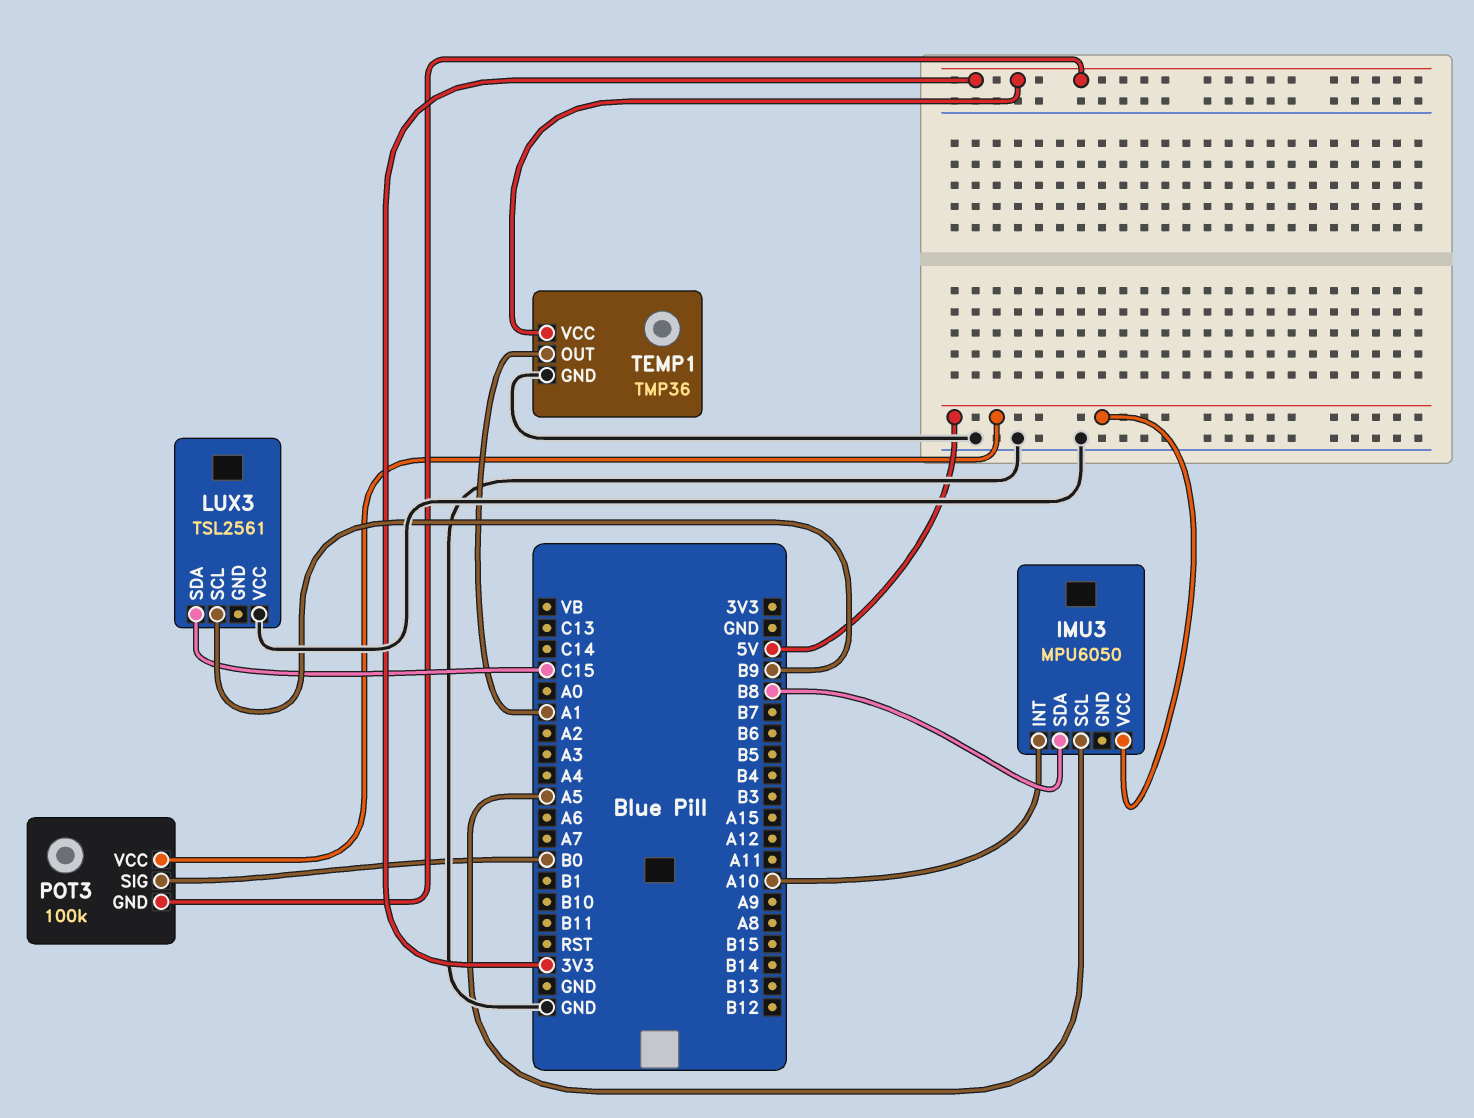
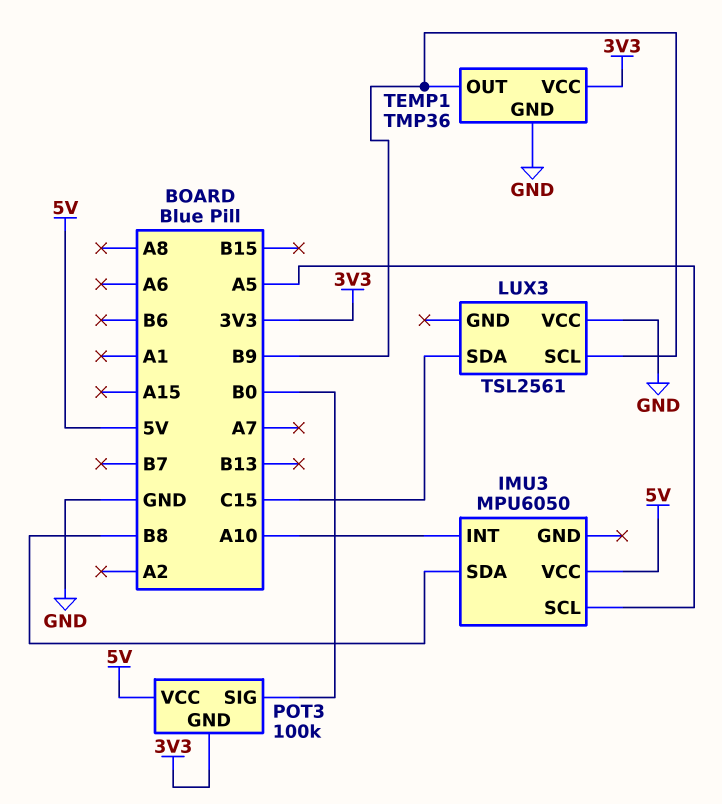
TEMP1 pin OUT: A1 -> B9

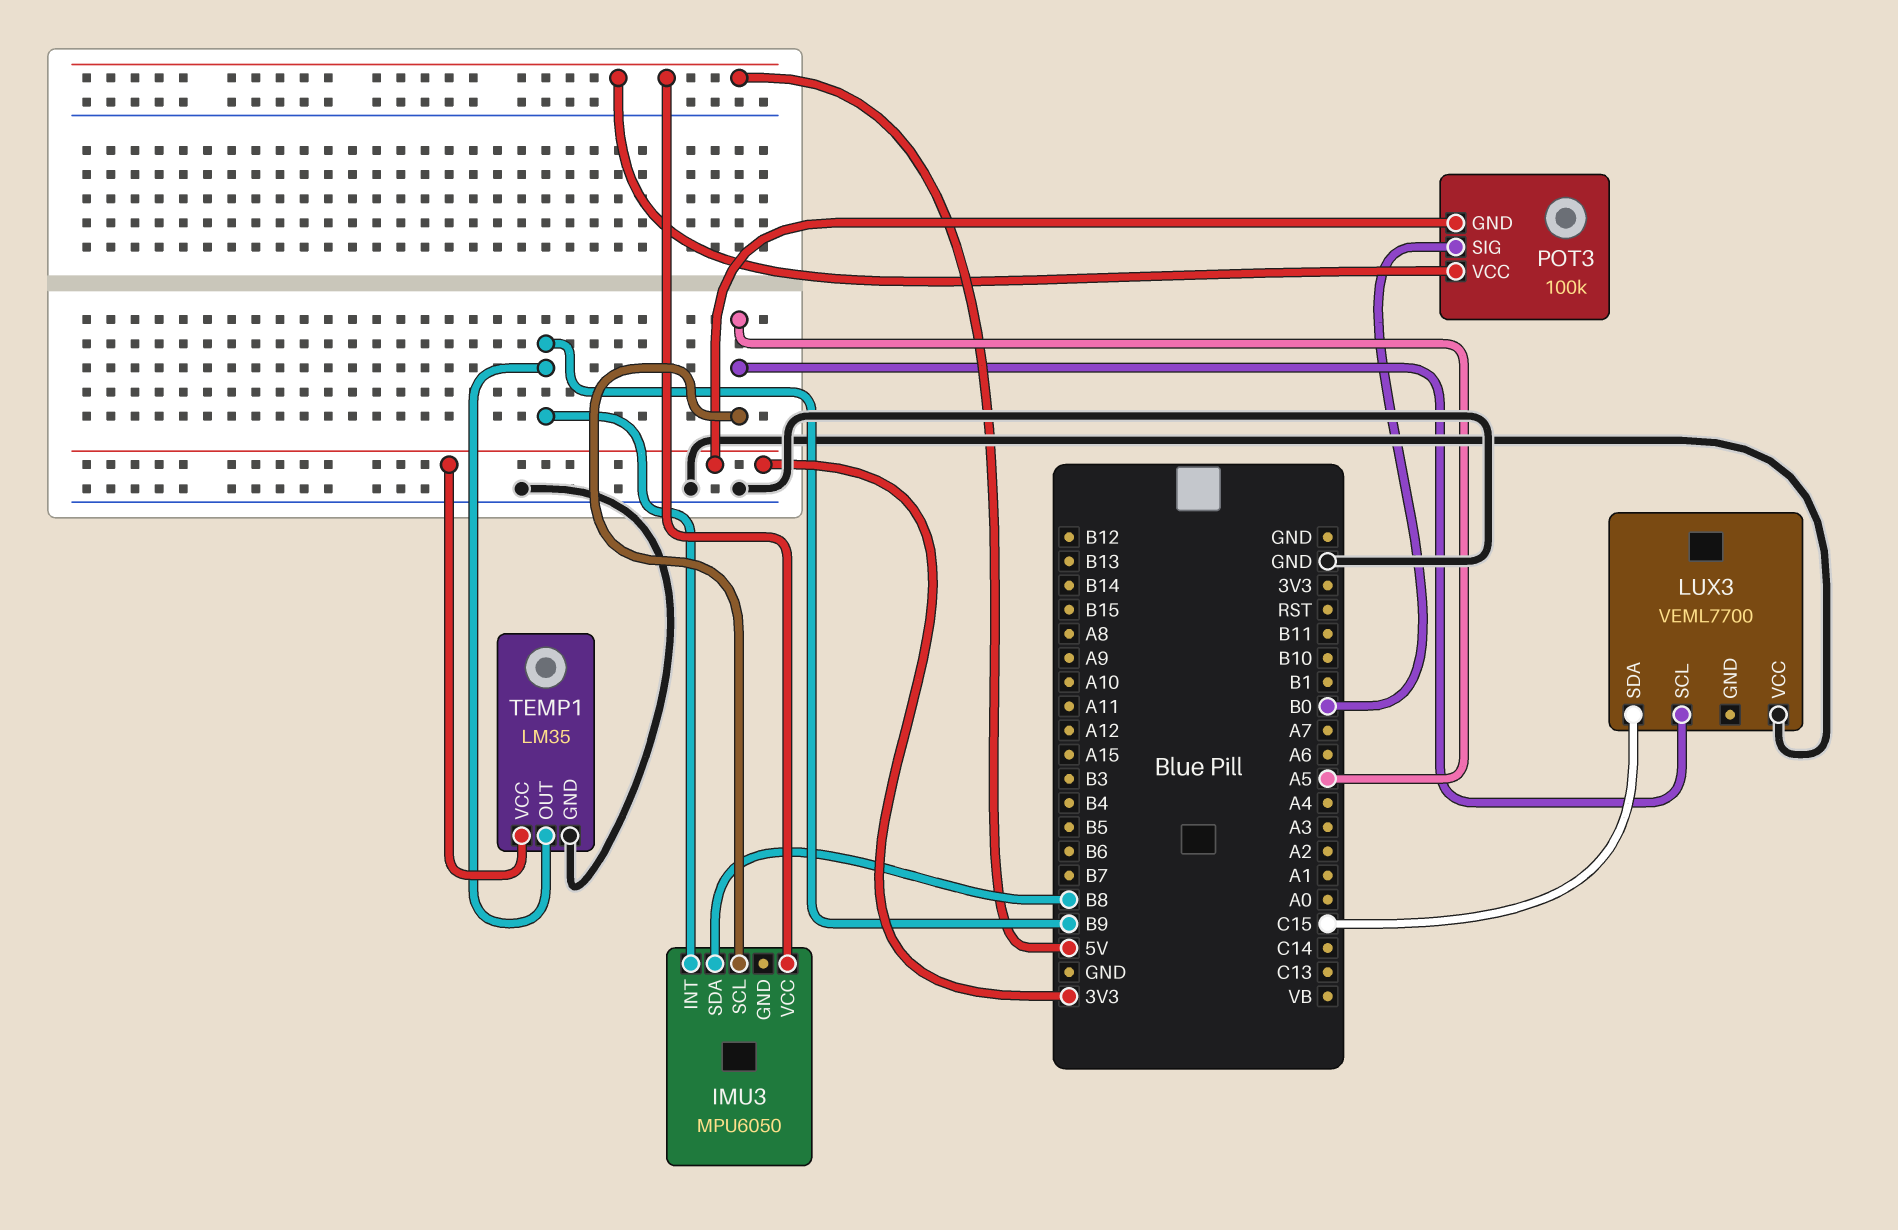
IMU3 pin INT: A10 -> B9
LUX3: TSL2561 -> VEML7700
LUX3 pin SCL: B9 -> A5
TEMP1: TMP36 -> LM35

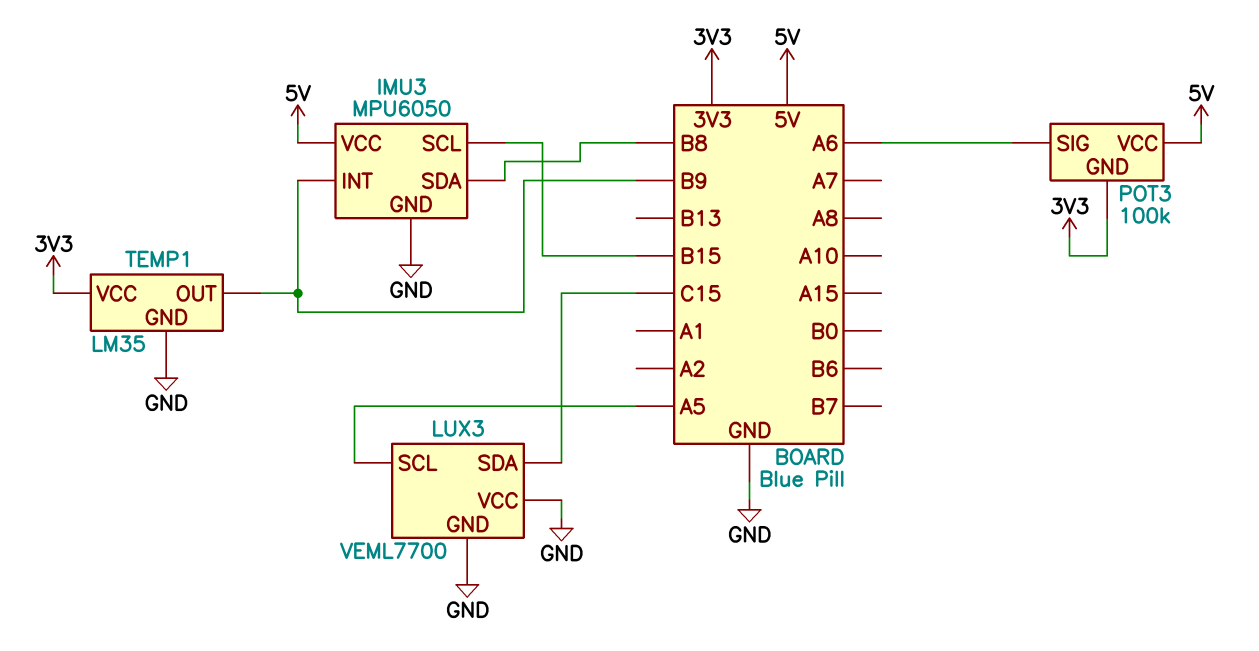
IMU3 pin GND: none -> GND
IMU3 pin SCL: A5 -> B15
LUX3 pin GND: none -> GND
POT3 pin SIG: B0 -> A6

